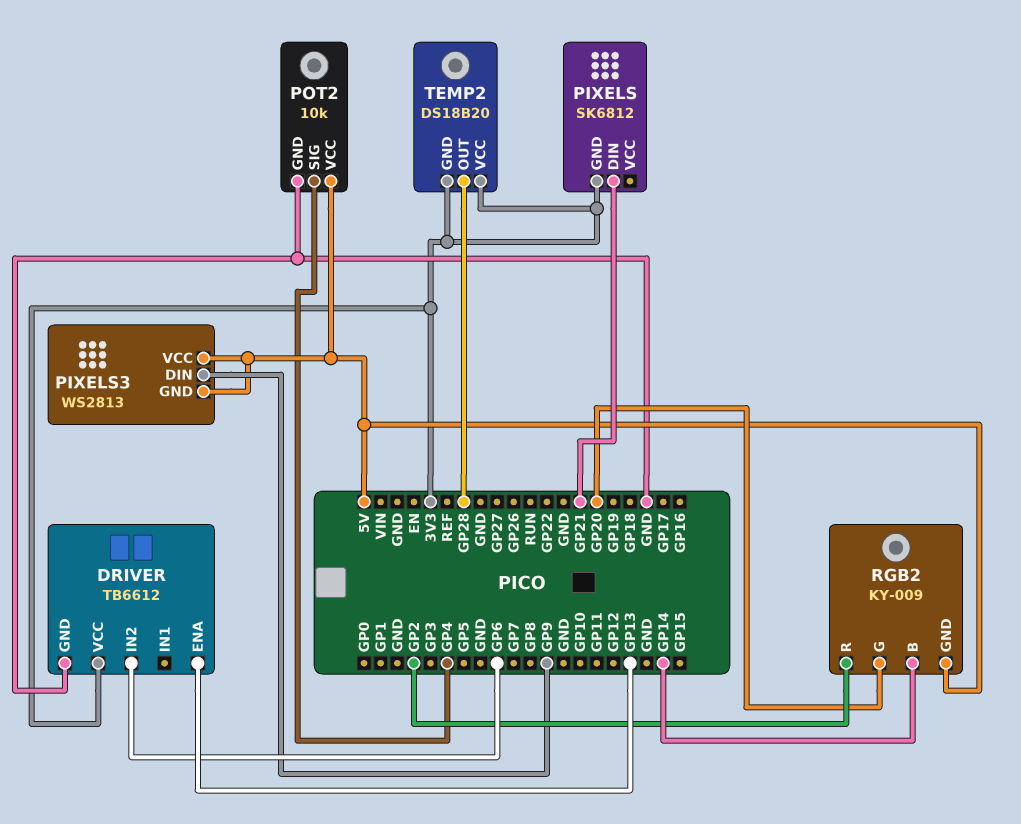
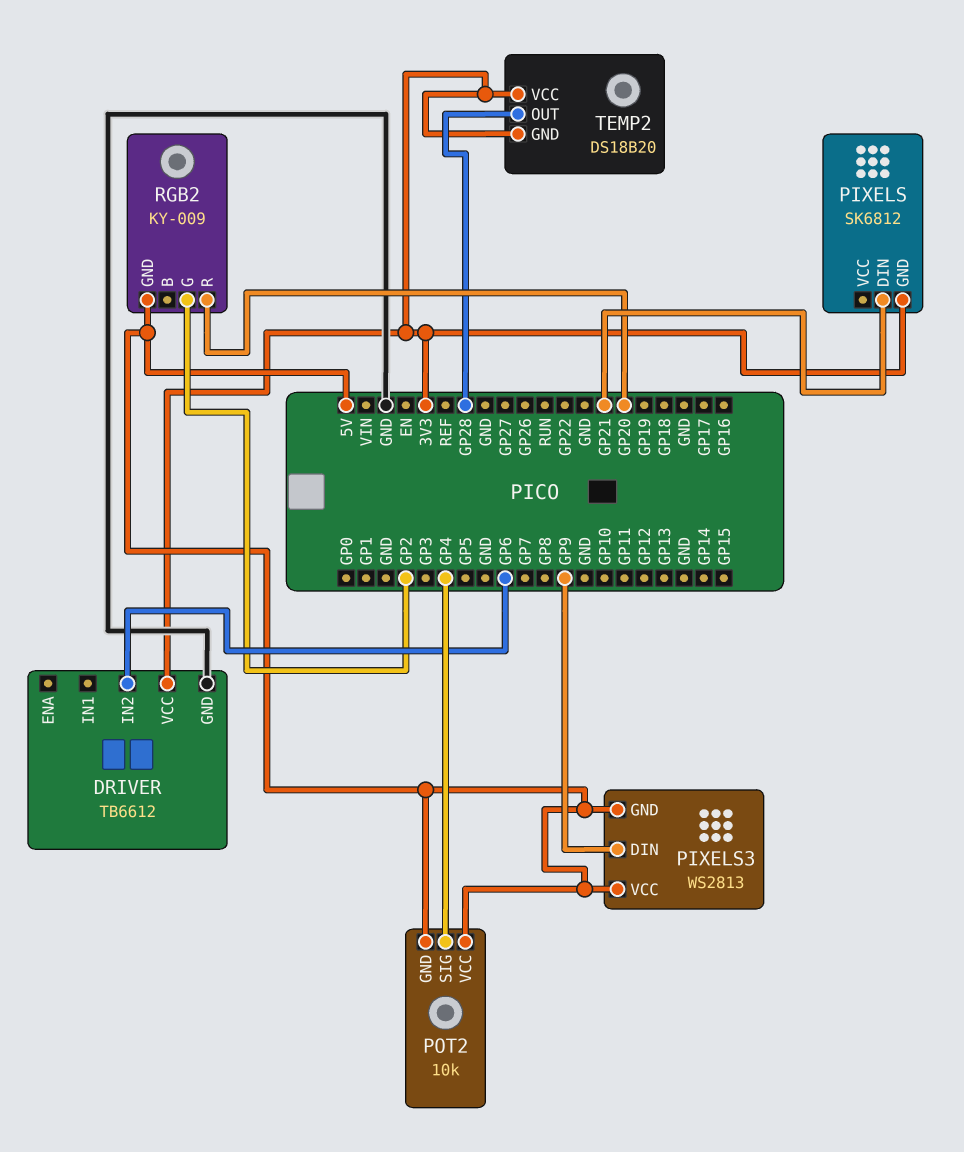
DRIVER pin ENA: GP13 -> none
POT2 pin GND: GND -> 5V
RGB2 pin B: GP14 -> none
RGB2 pin G: GP20 -> GP2
RGB2 pin R: GP2 -> GP20

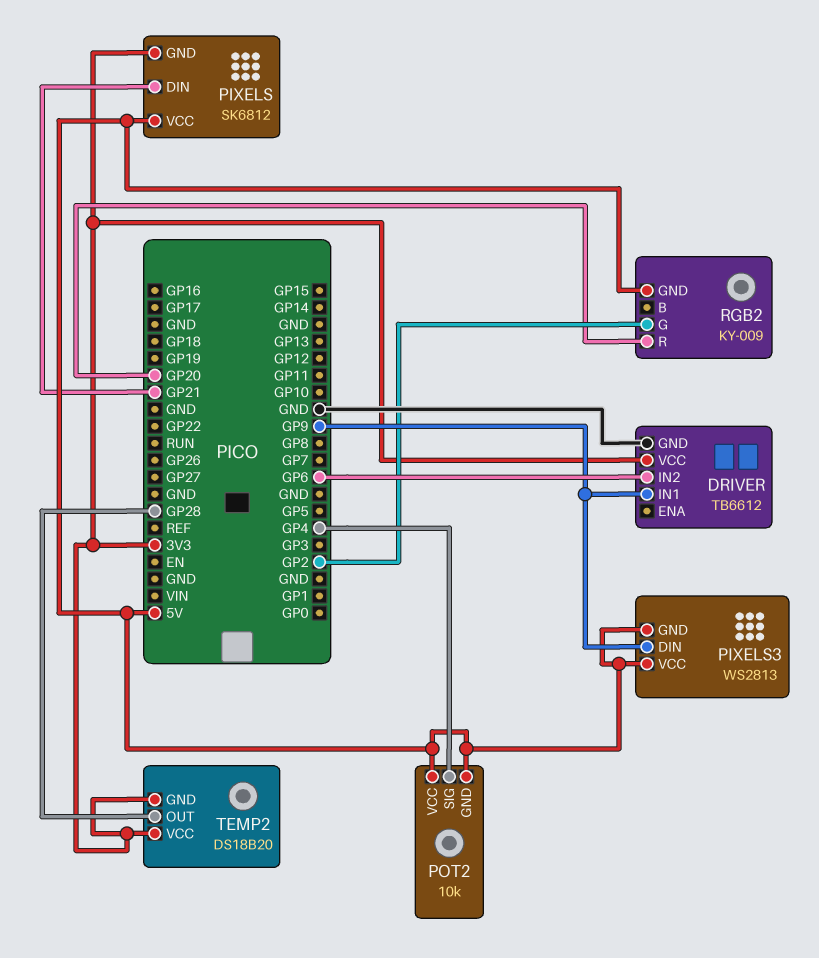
DRIVER pin IN1: none -> GP9
PIXELS pin VCC: none -> 5V

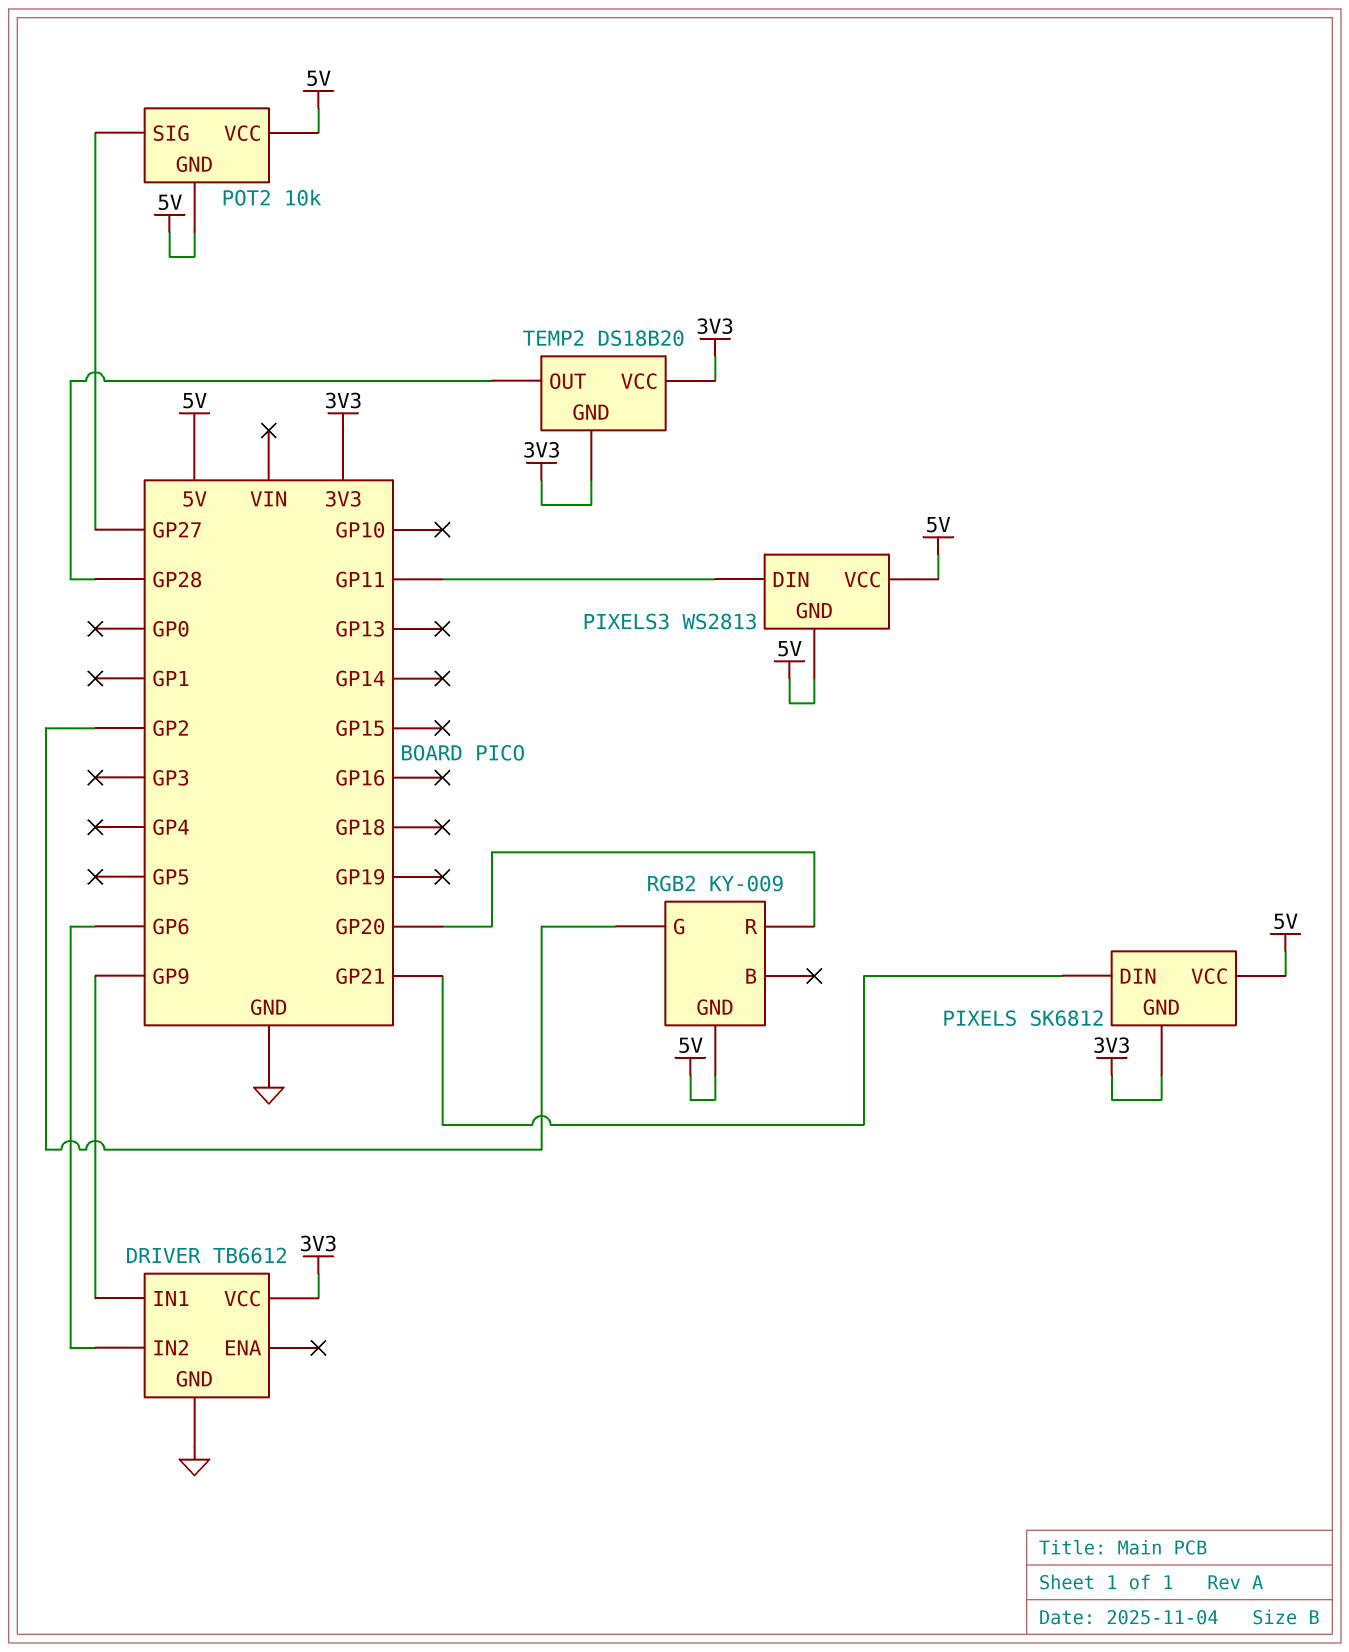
PIXELS3 pin DIN: GP9 -> GP11
POT2 pin SIG: GP4 -> GP27

